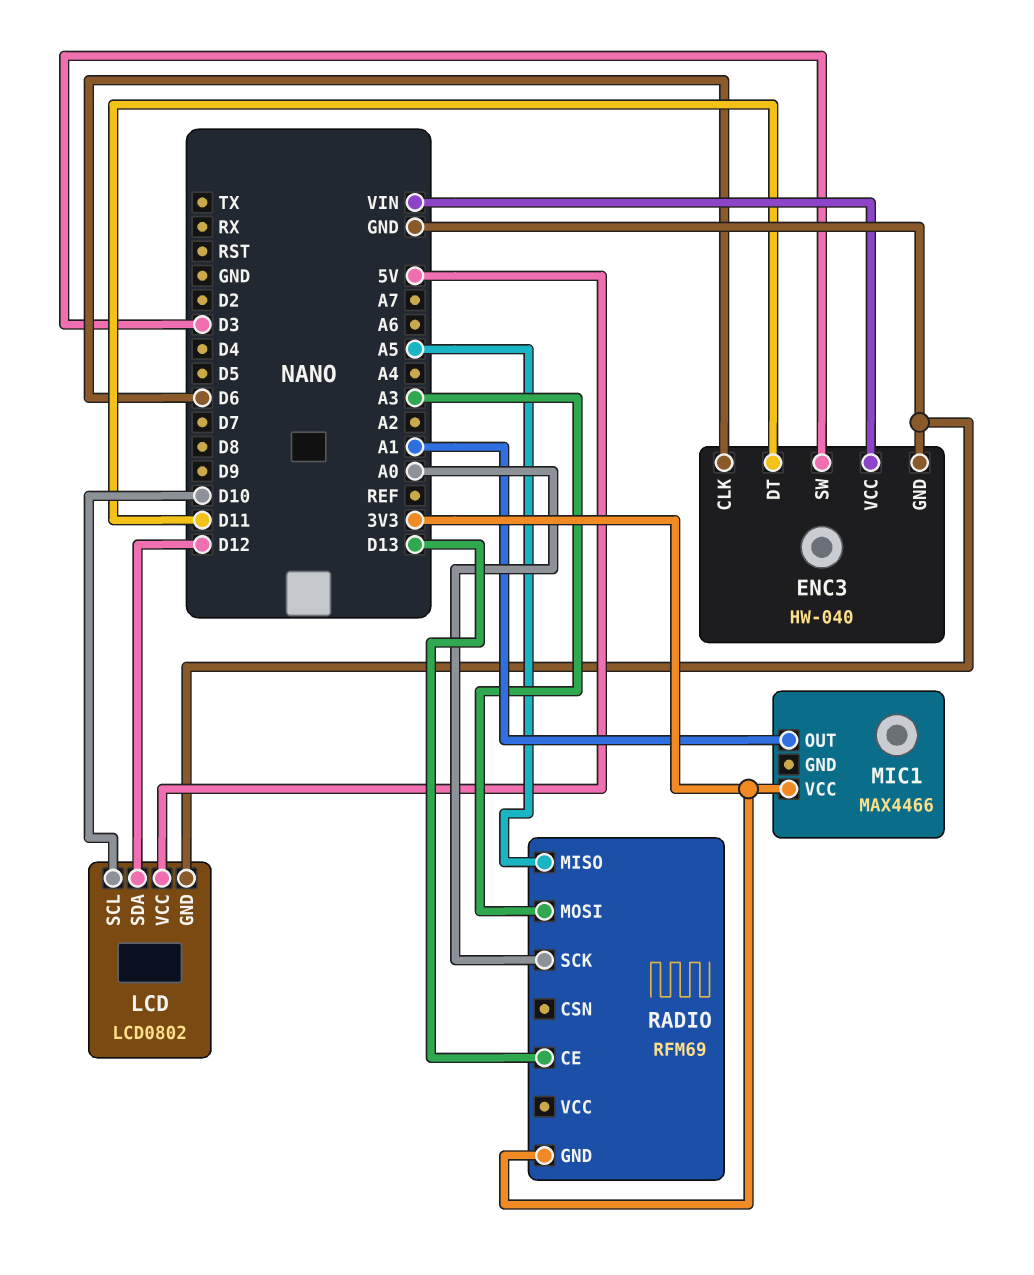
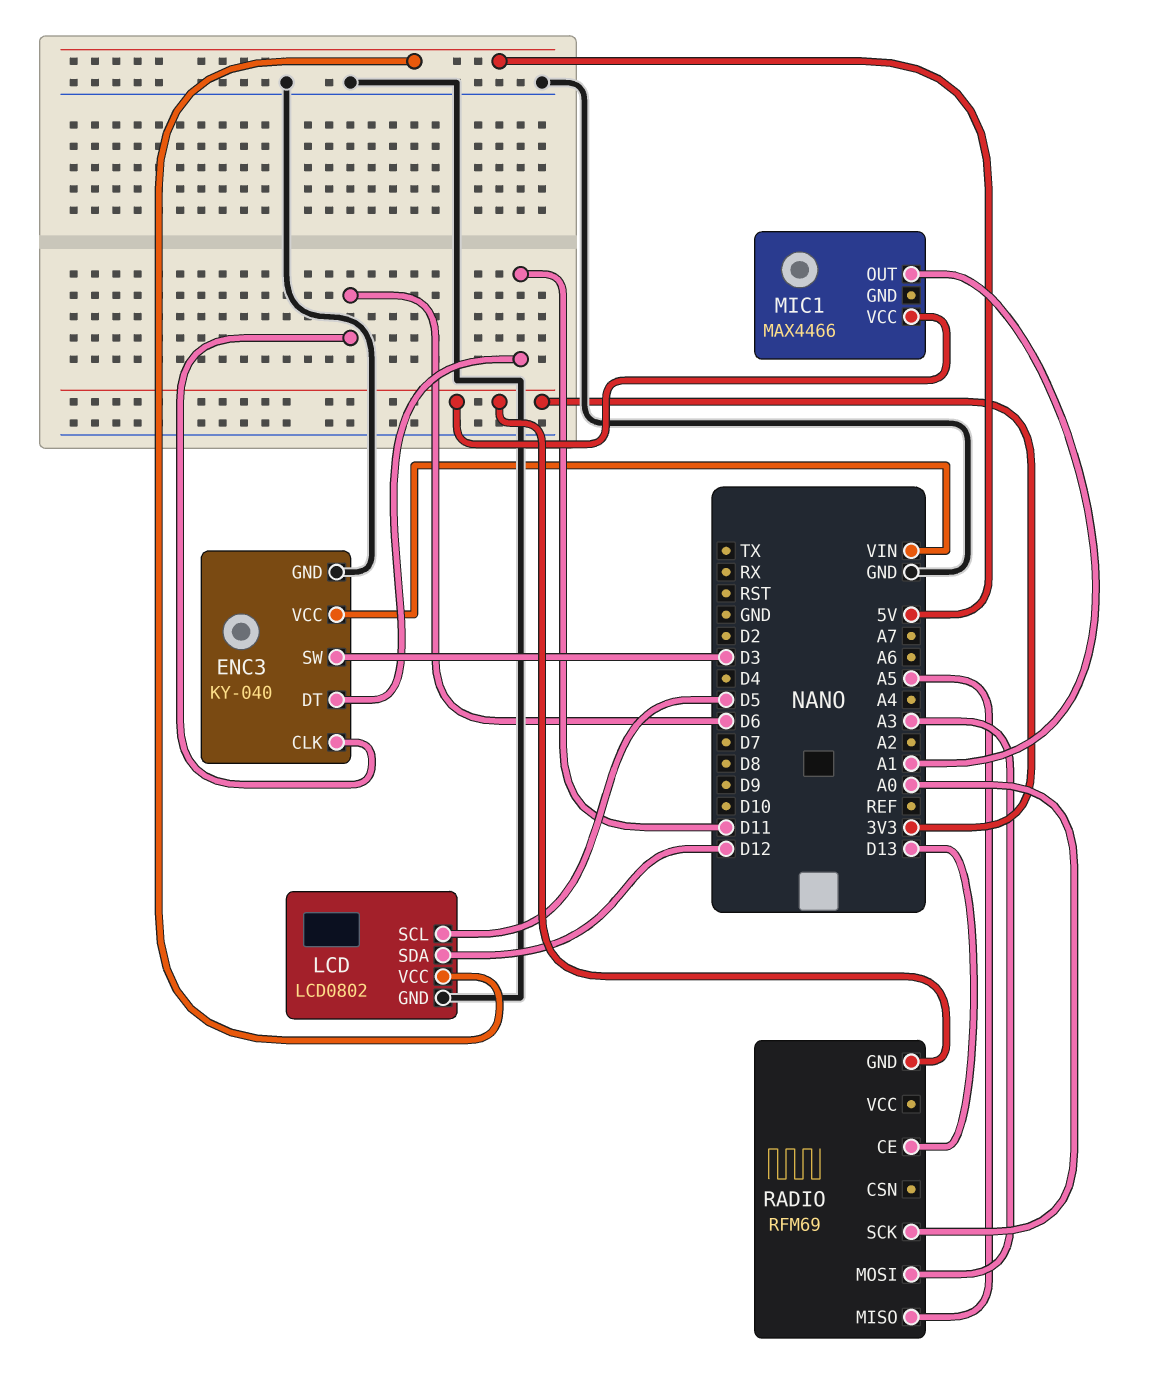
ENC3: HW-040 -> KY-040
LCD pin SCL: D10 -> D5

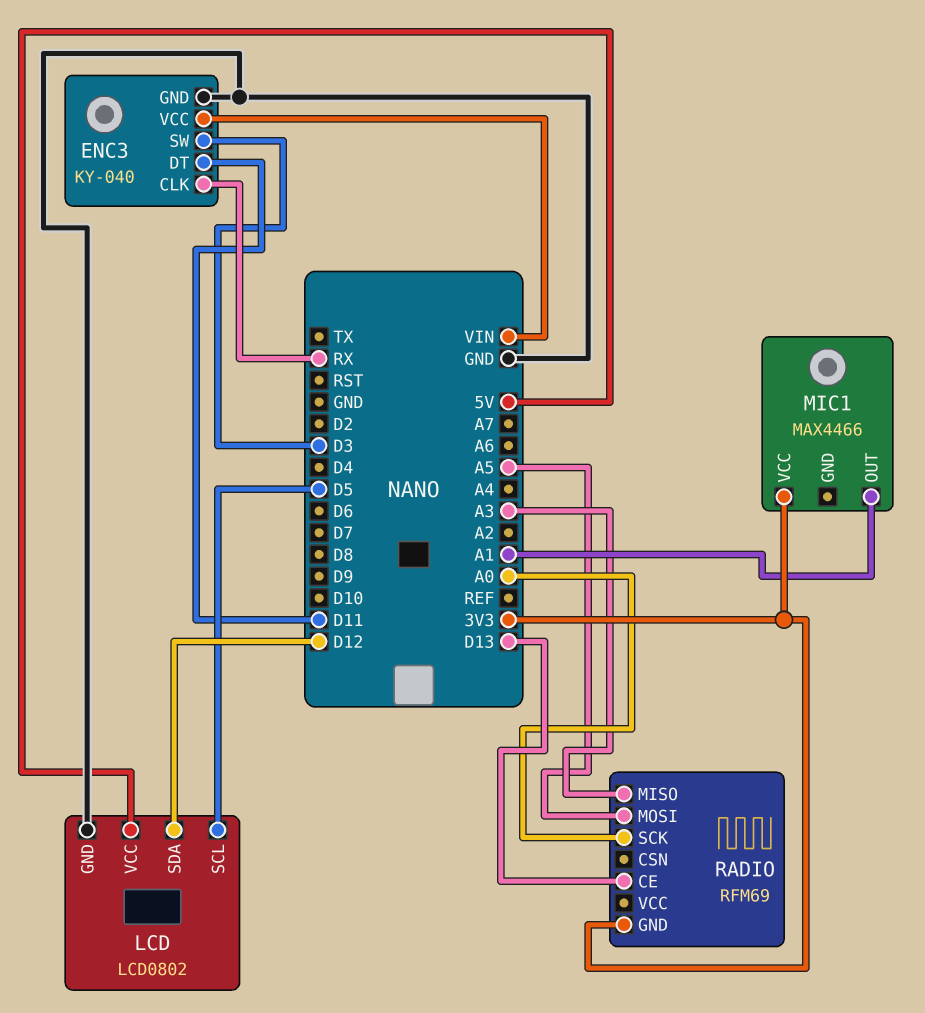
ENC3 pin CLK: D6 -> RX
RADIO pin MISO: A5 -> A3
RADIO pin MOSI: A3 -> A5

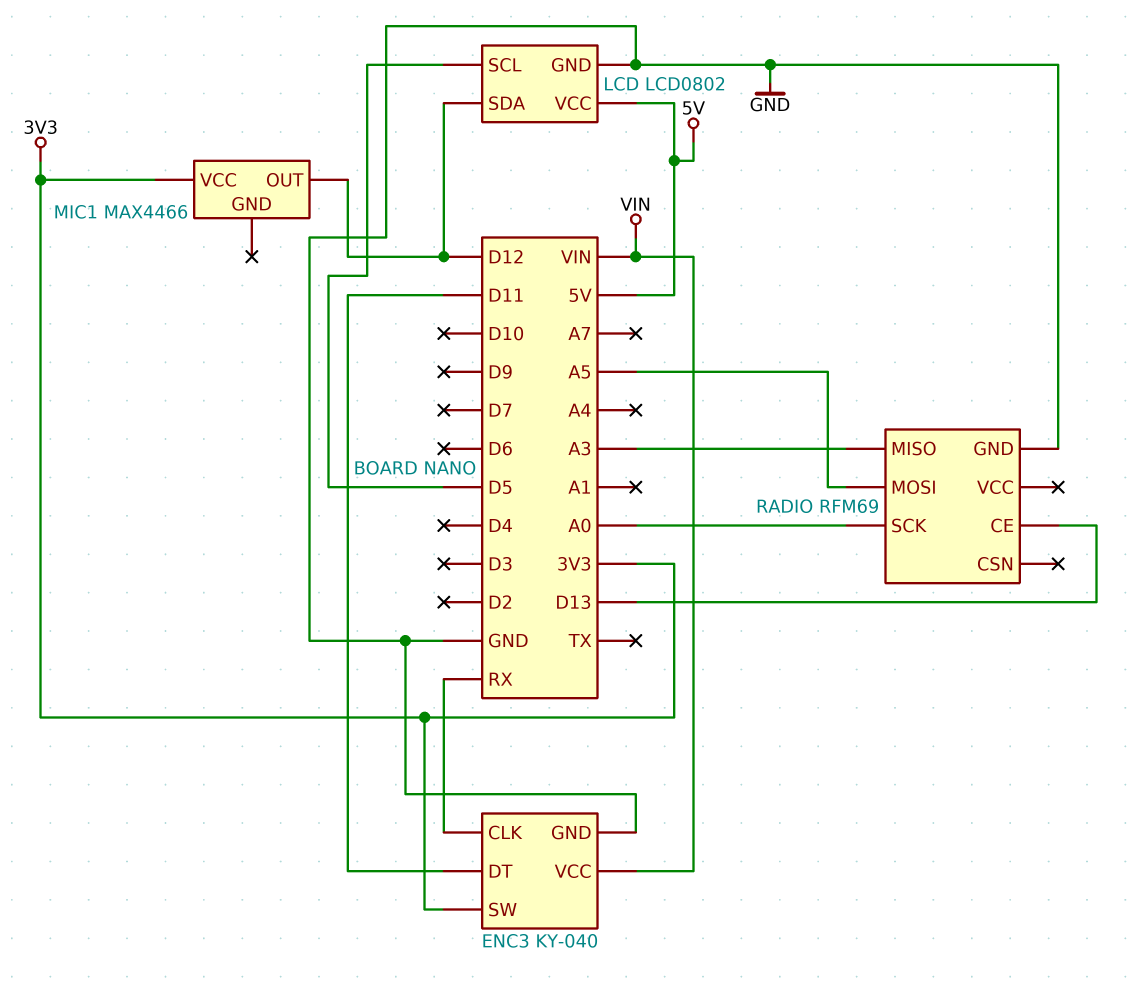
ENC3 pin SW: D3 -> 3V3
MIC1 pin OUT: A1 -> D12
RADIO pin GND: 3V3 -> GND

